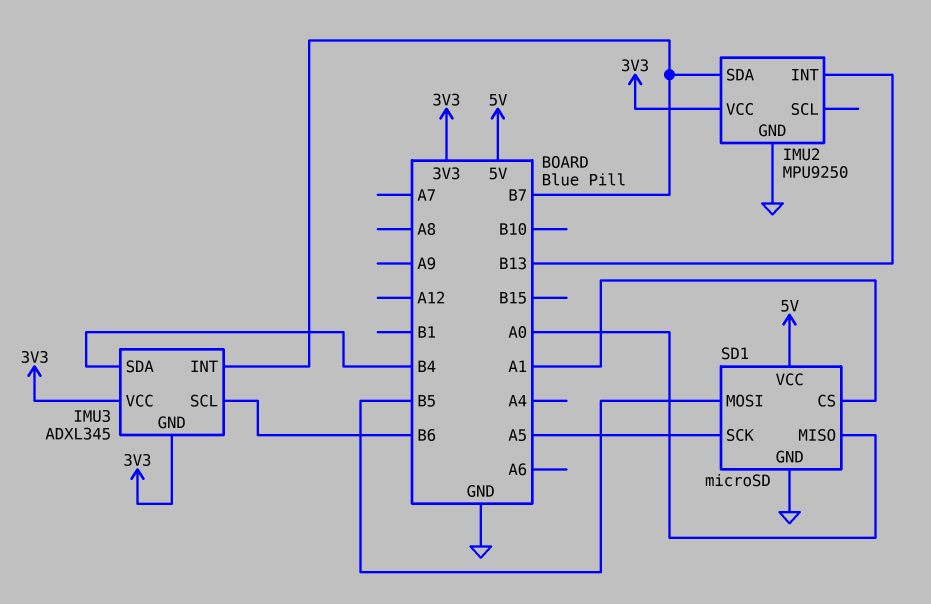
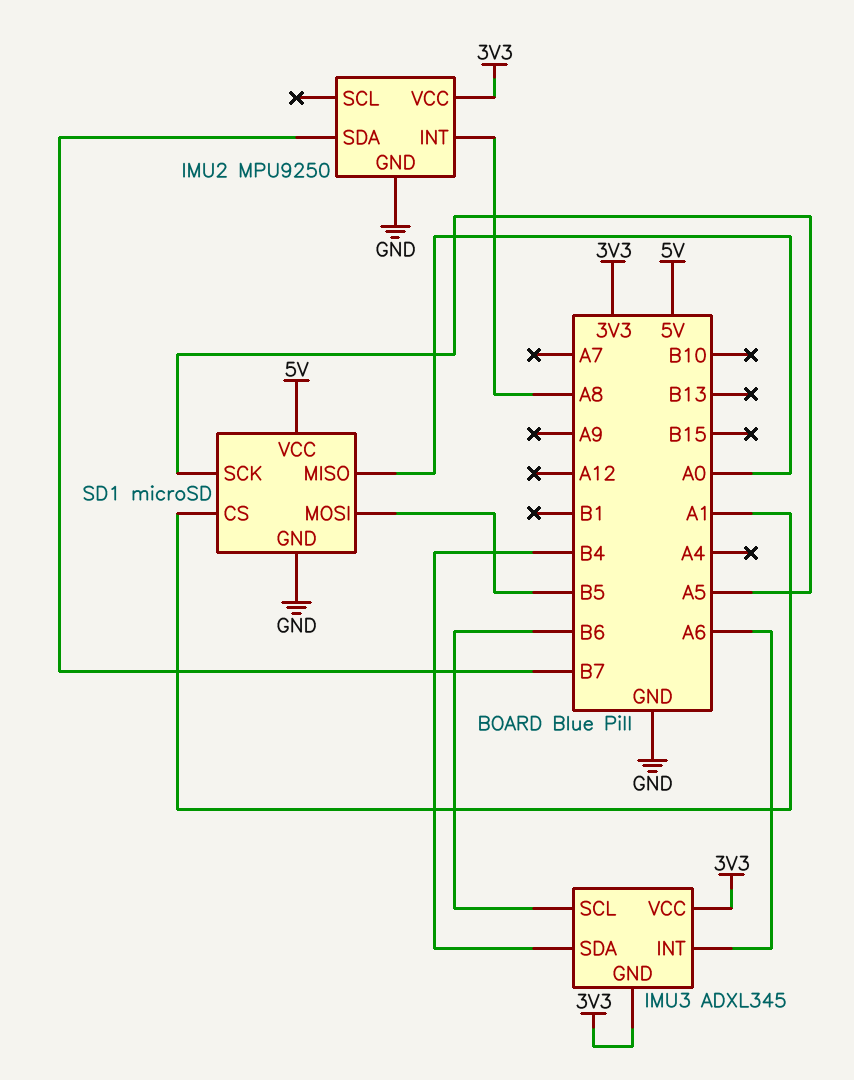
IMU2 pin INT: B13 -> A8
IMU3 pin INT: B7 -> A6

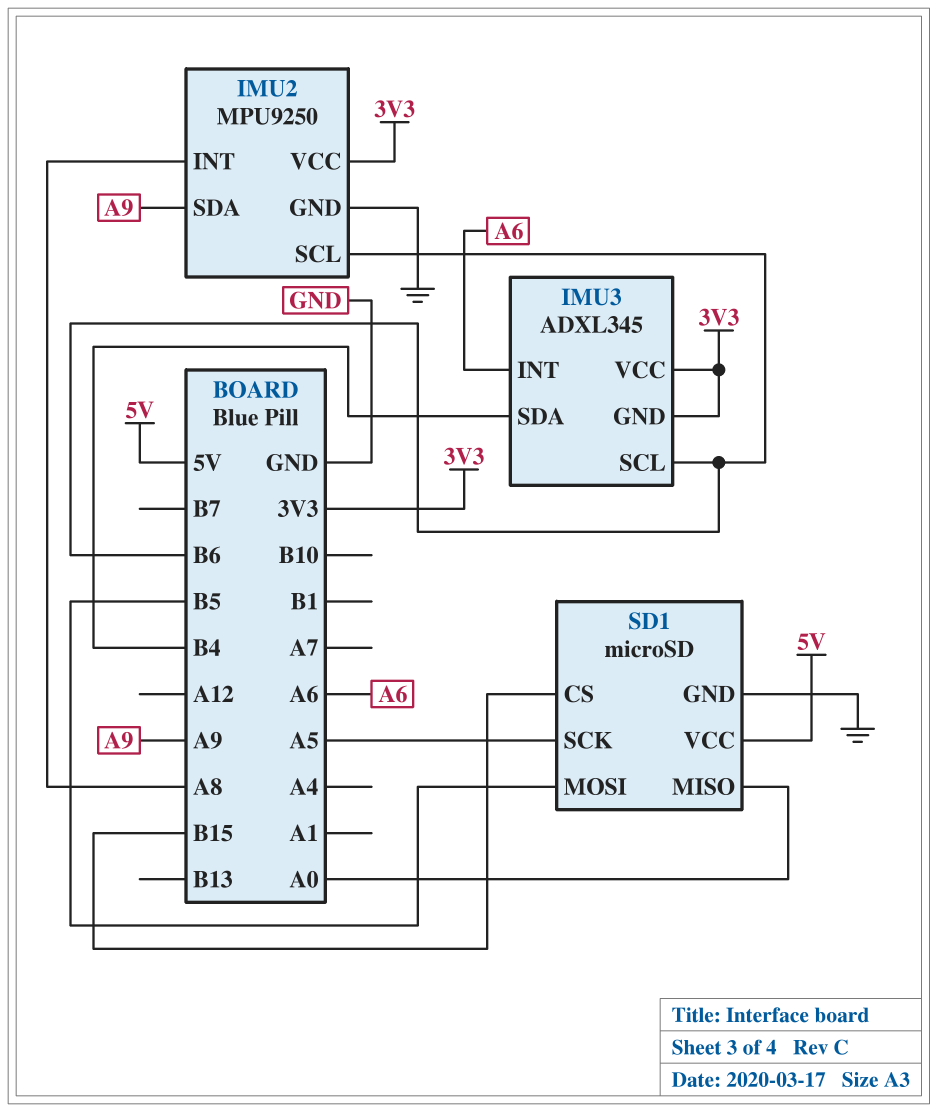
IMU2 pin SCL: none -> B6
IMU2 pin SDA: B7 -> A9
SD1 pin CS: A1 -> B15

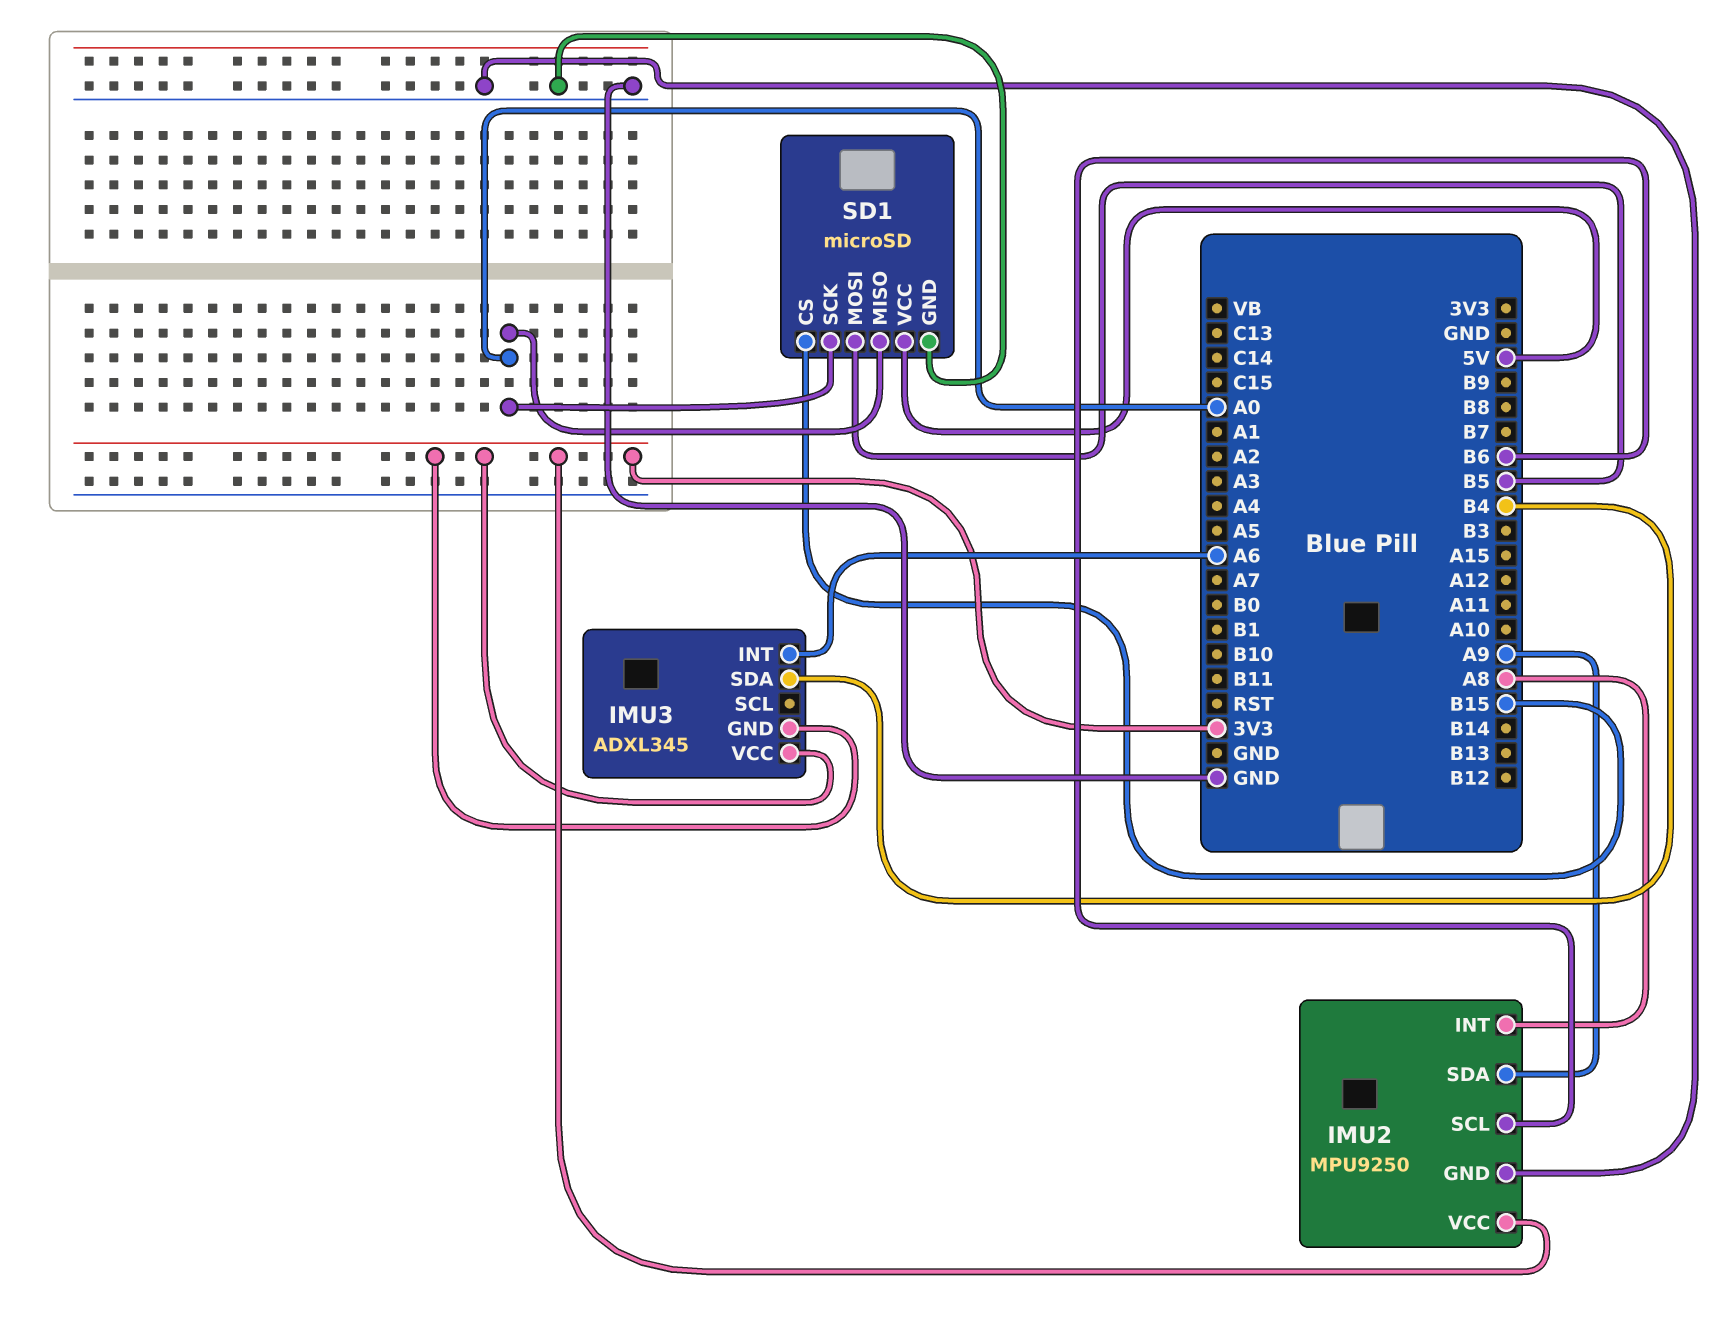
IMU3 pin SCL: B6 -> none
SD1 pin SCK: A5 -> A0

